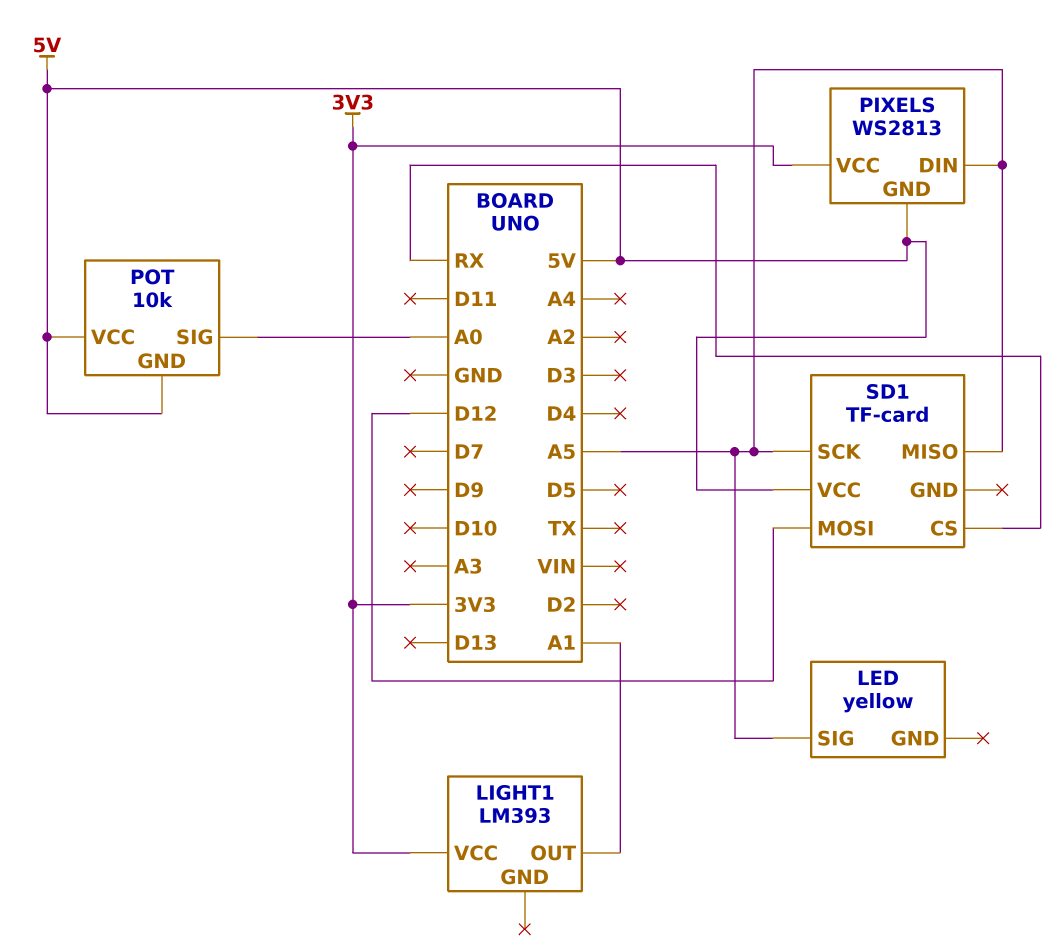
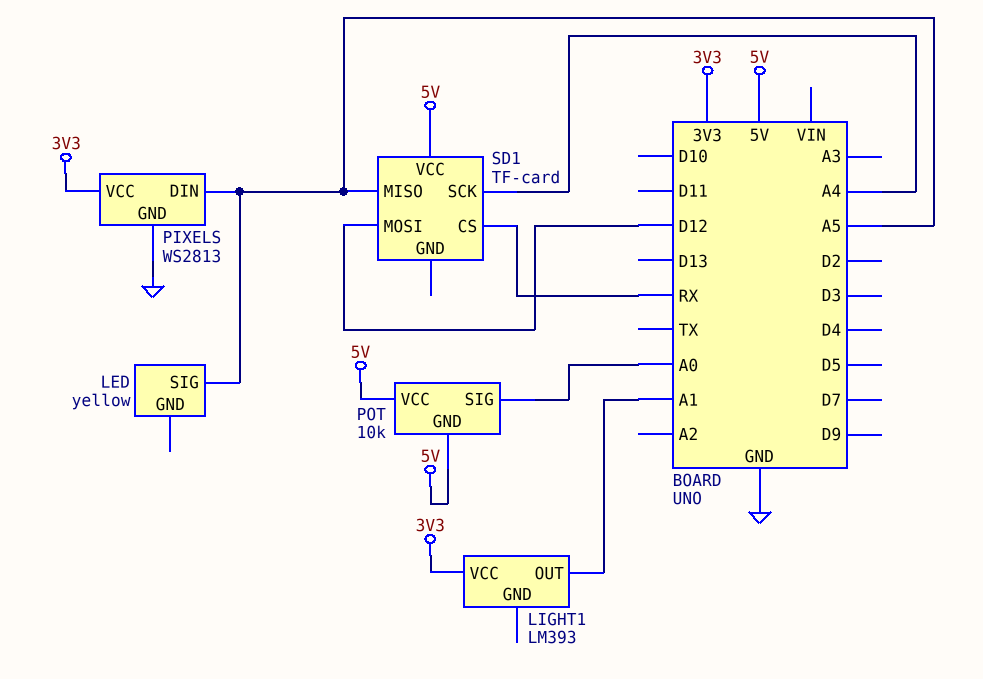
PIXELS pin GND: 5V -> GND
SD1 pin SCK: A5 -> A4

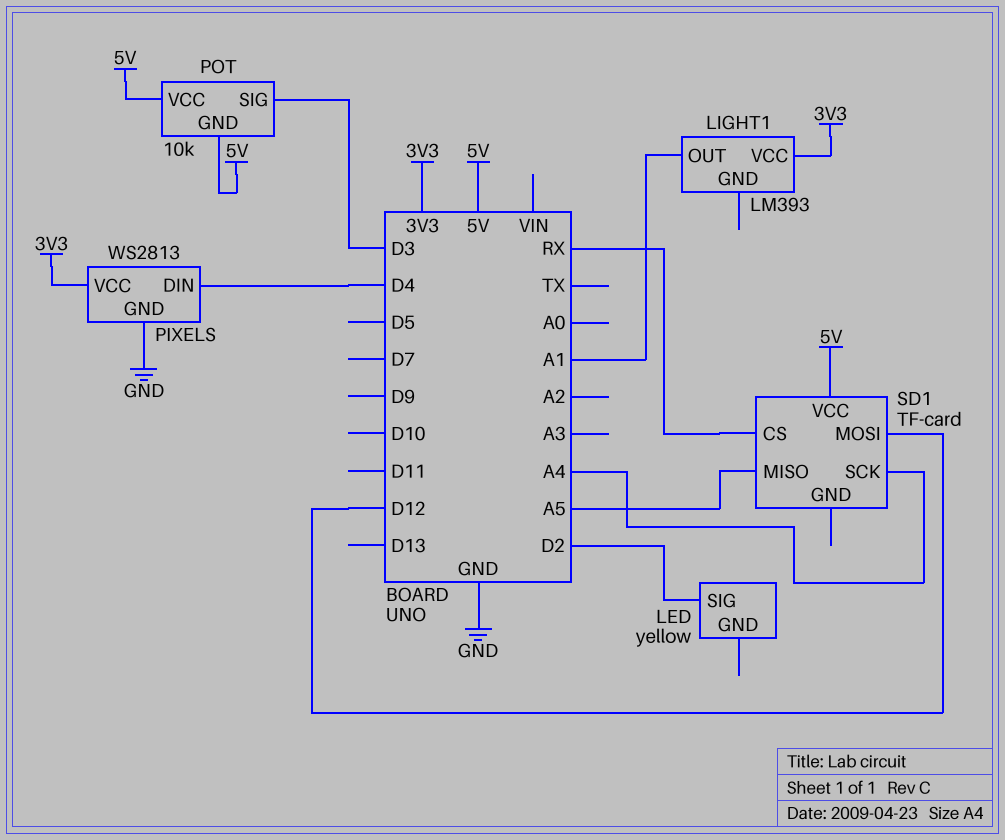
LED pin SIG: A5 -> D2
PIXELS pin DIN: A5 -> D4
POT pin SIG: A0 -> D3

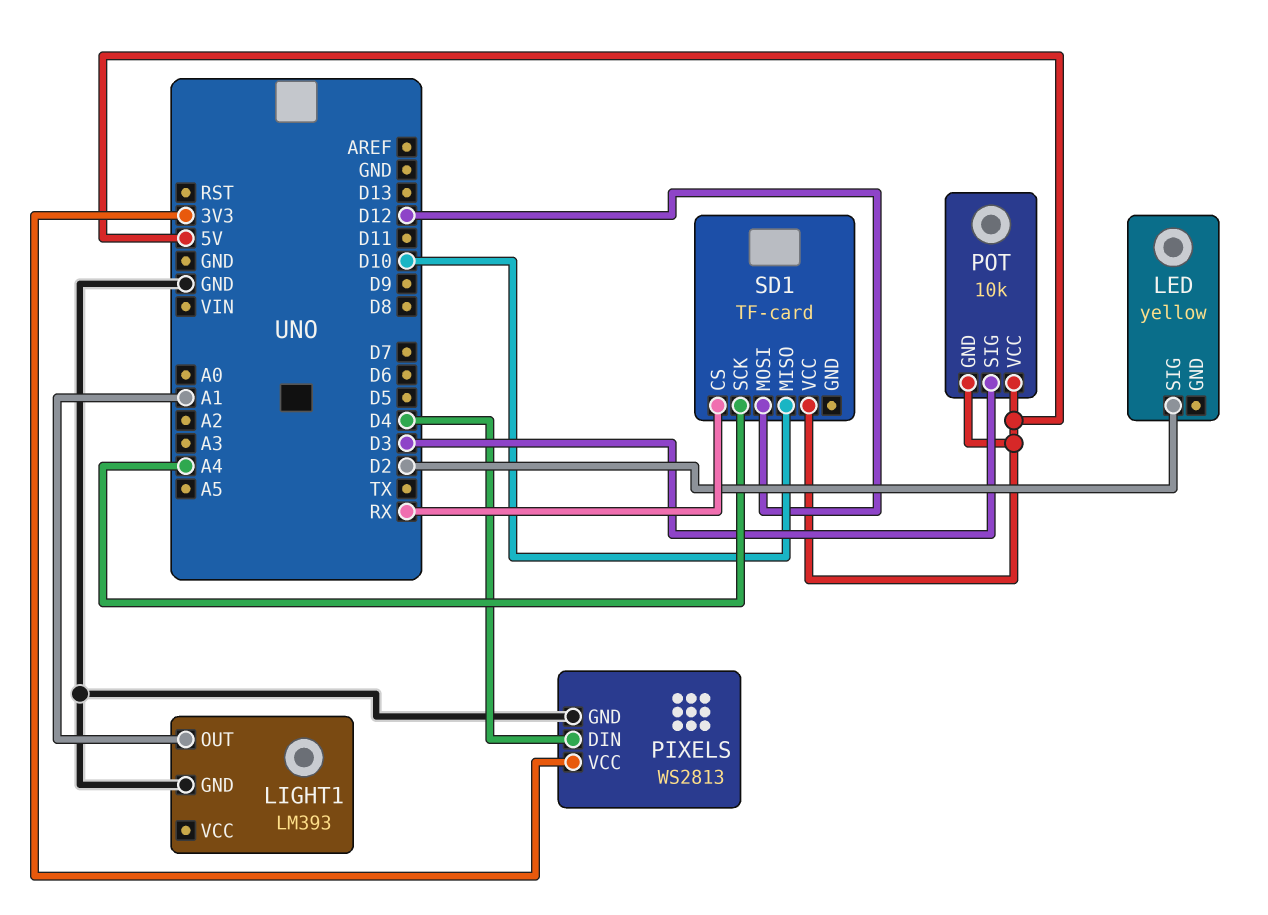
LIGHT1 pin GND: none -> GND
LIGHT1 pin VCC: 3V3 -> none
SD1 pin MISO: A5 -> D10

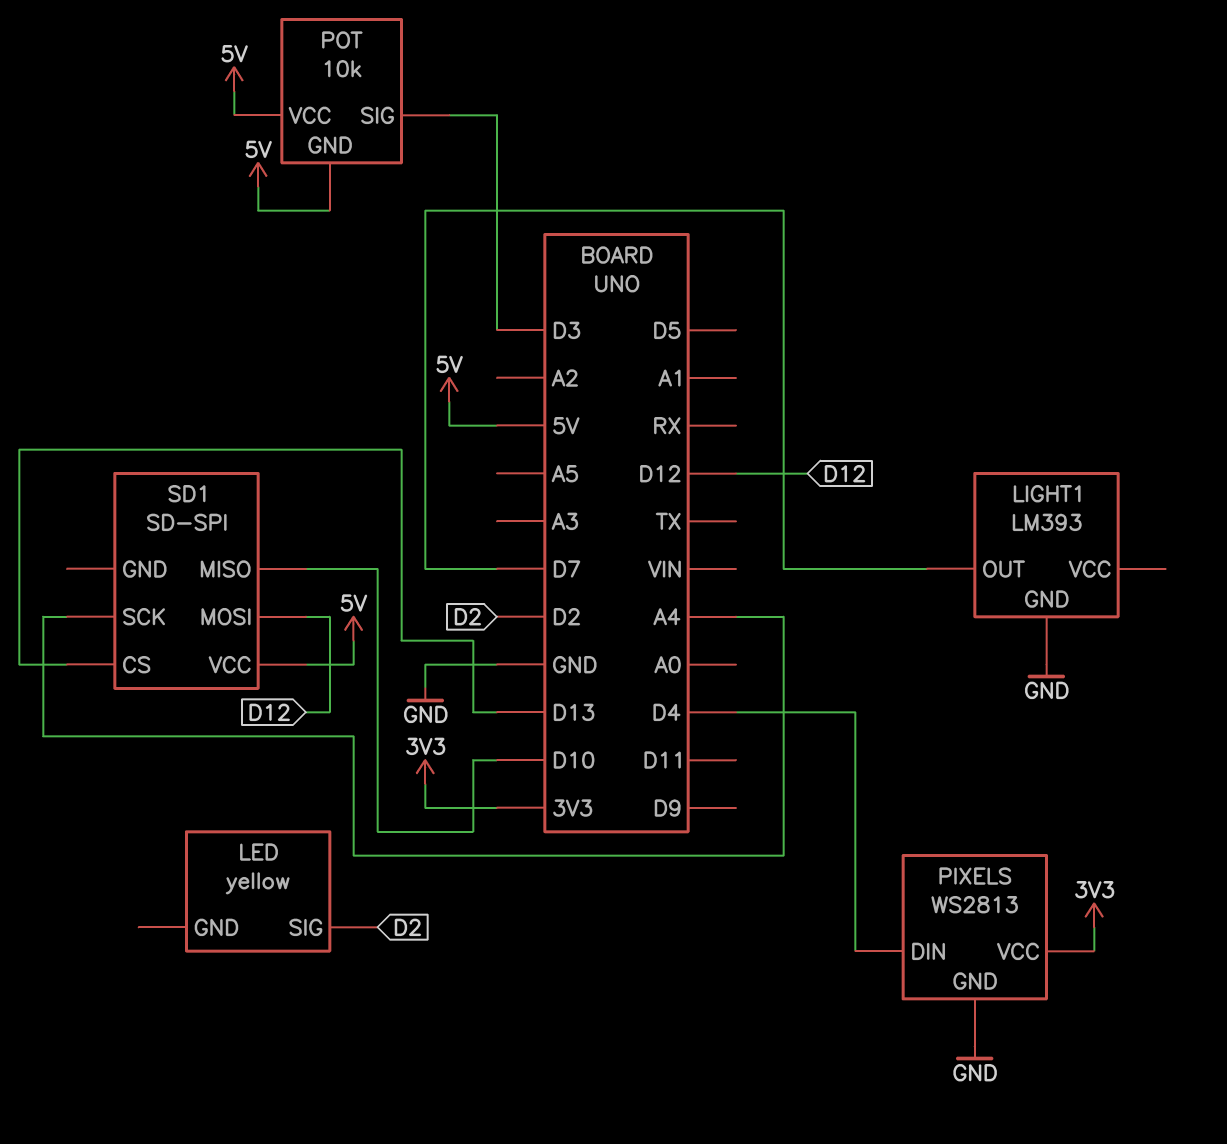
LIGHT1 pin OUT: A1 -> D7
SD1: TF-card -> SD-SPI
SD1 pin CS: RX -> D13

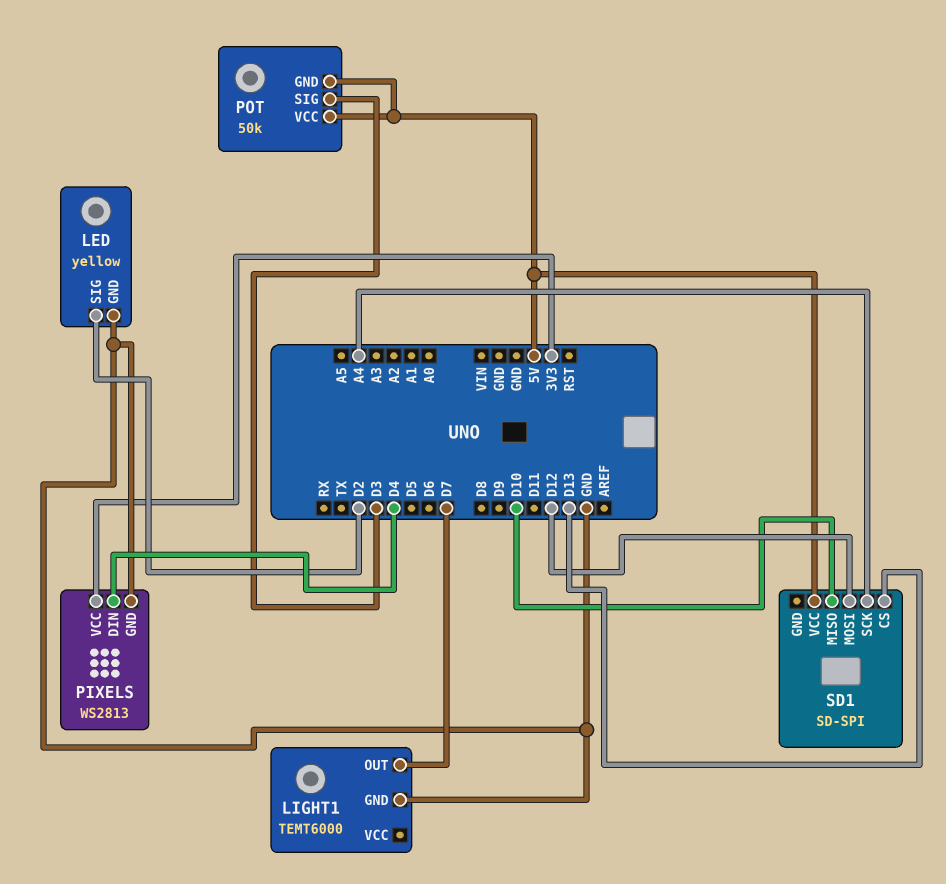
LED pin GND: none -> GND
LIGHT1: LM393 -> TEMT6000
POT: 10k -> 50k

